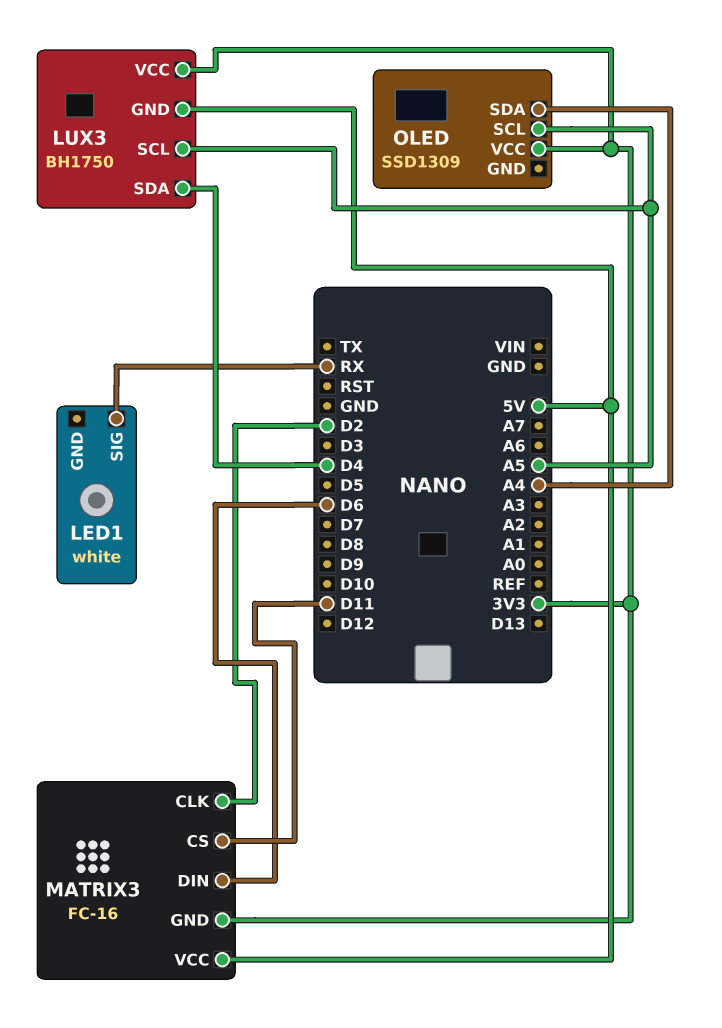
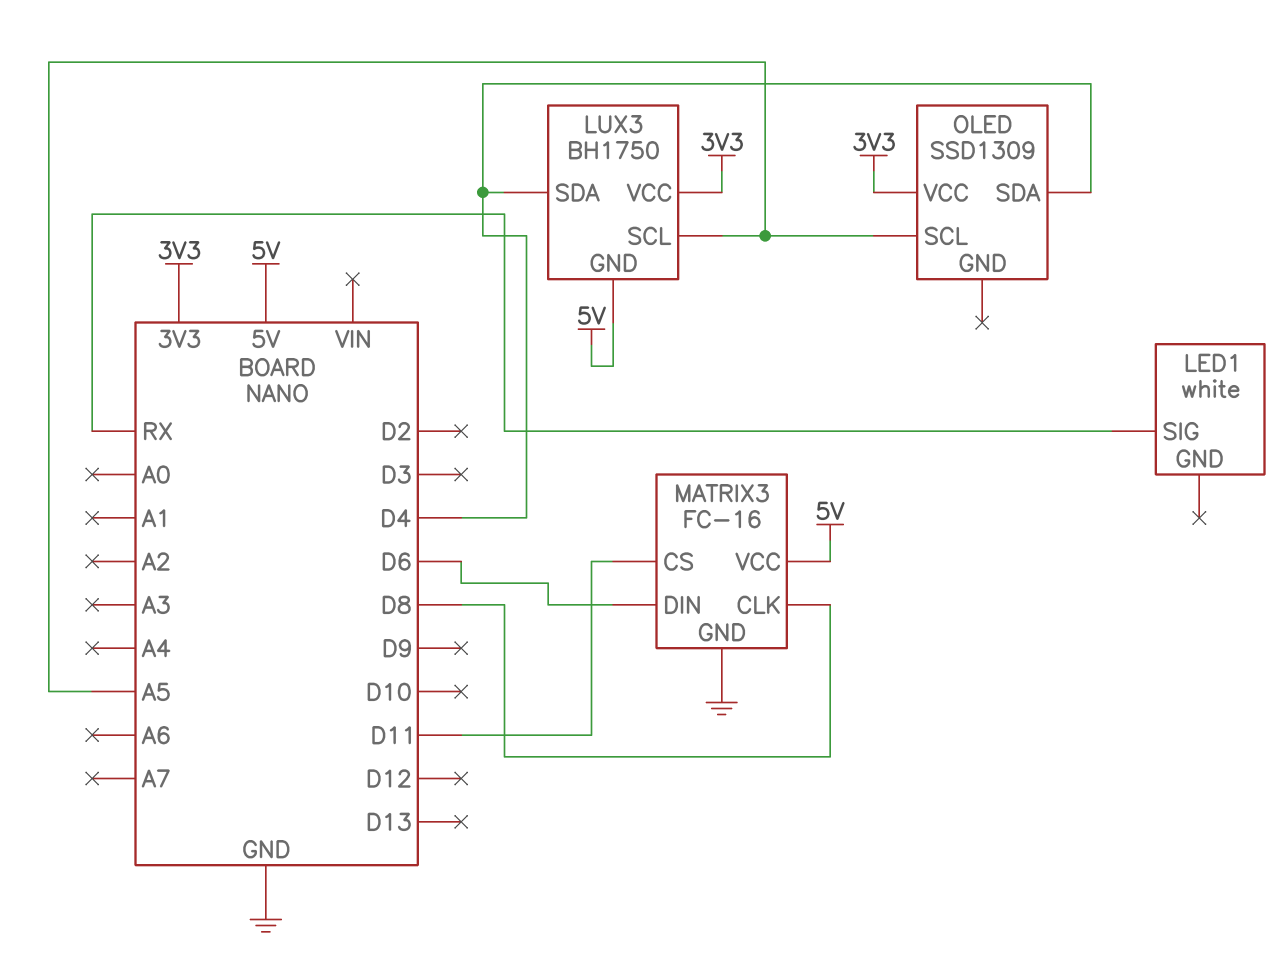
MATRIX3 pin CLK: D2 -> D8
MATRIX3 pin GND: 3V3 -> GND
OLED pin SDA: A4 -> D4

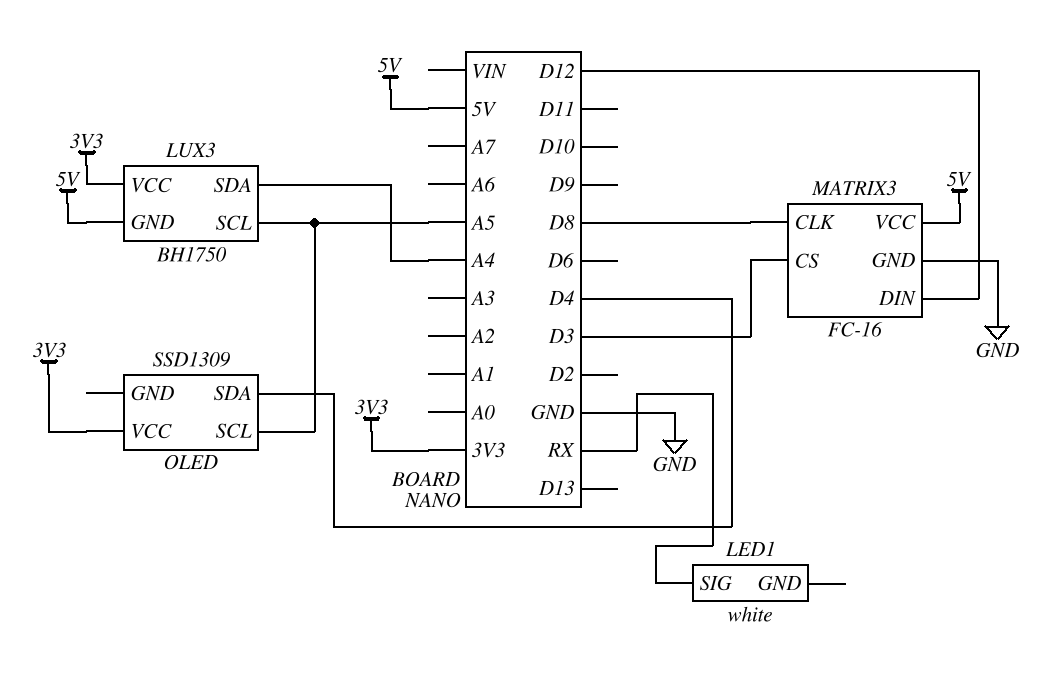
LUX3 pin SDA: D4 -> A4
MATRIX3 pin CS: D11 -> D3
MATRIX3 pin DIN: D6 -> D12

